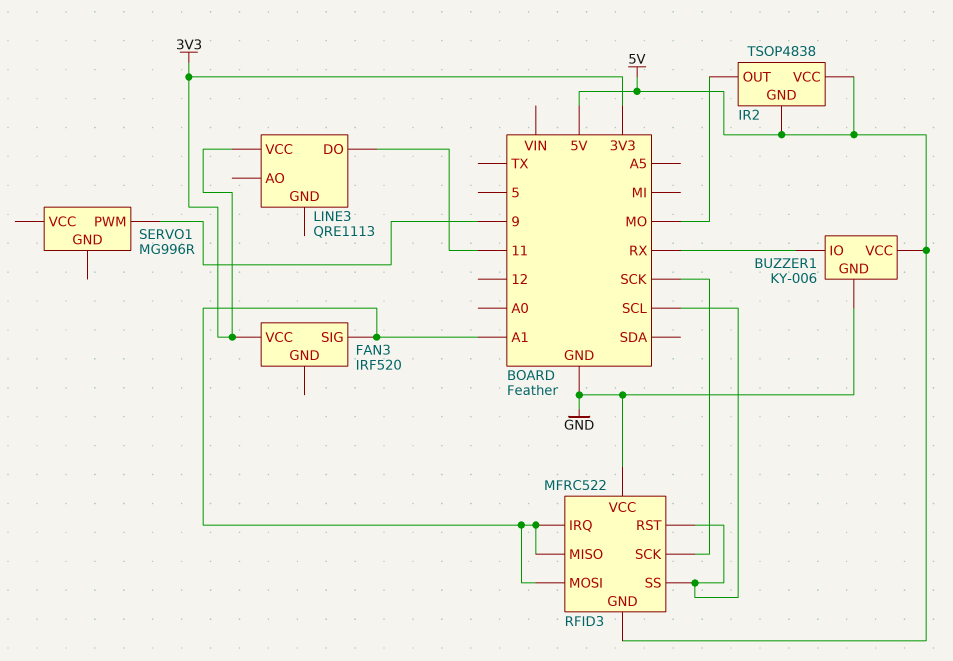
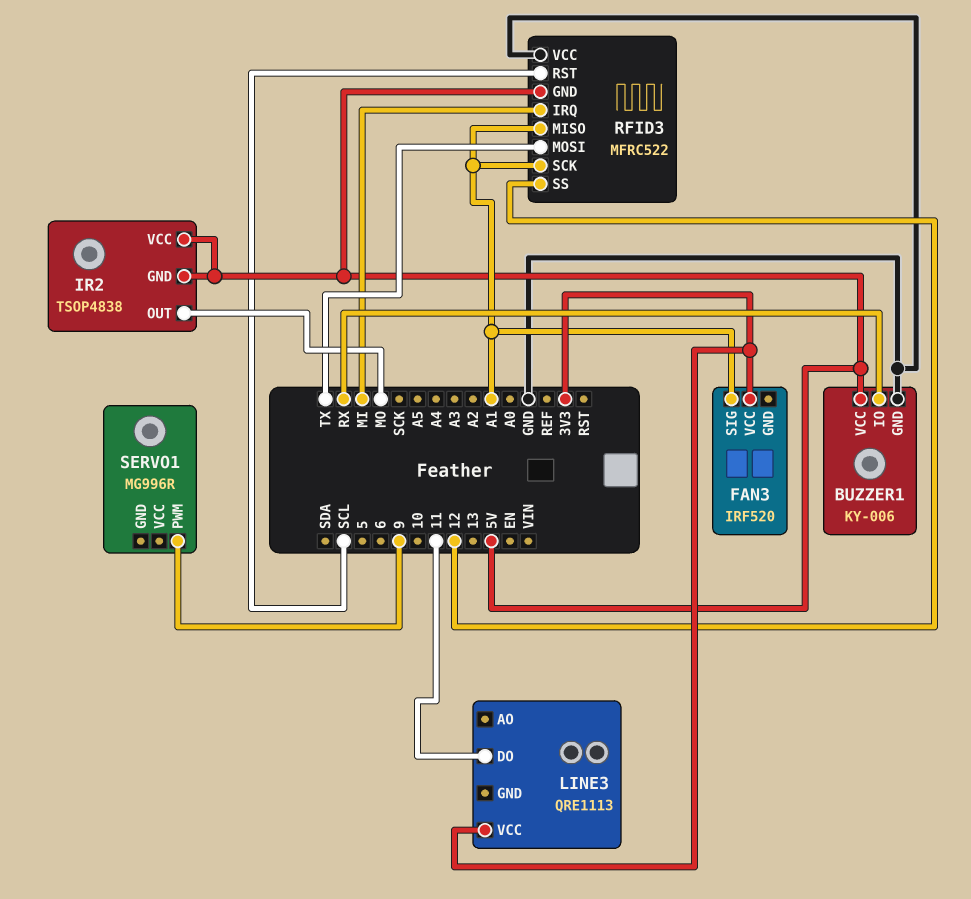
RFID3 pin IRQ: A1 -> MI
RFID3 pin MOSI: A1 -> TX
RFID3 pin SCK: SCK -> A1
RFID3 pin SS: SCL -> 12

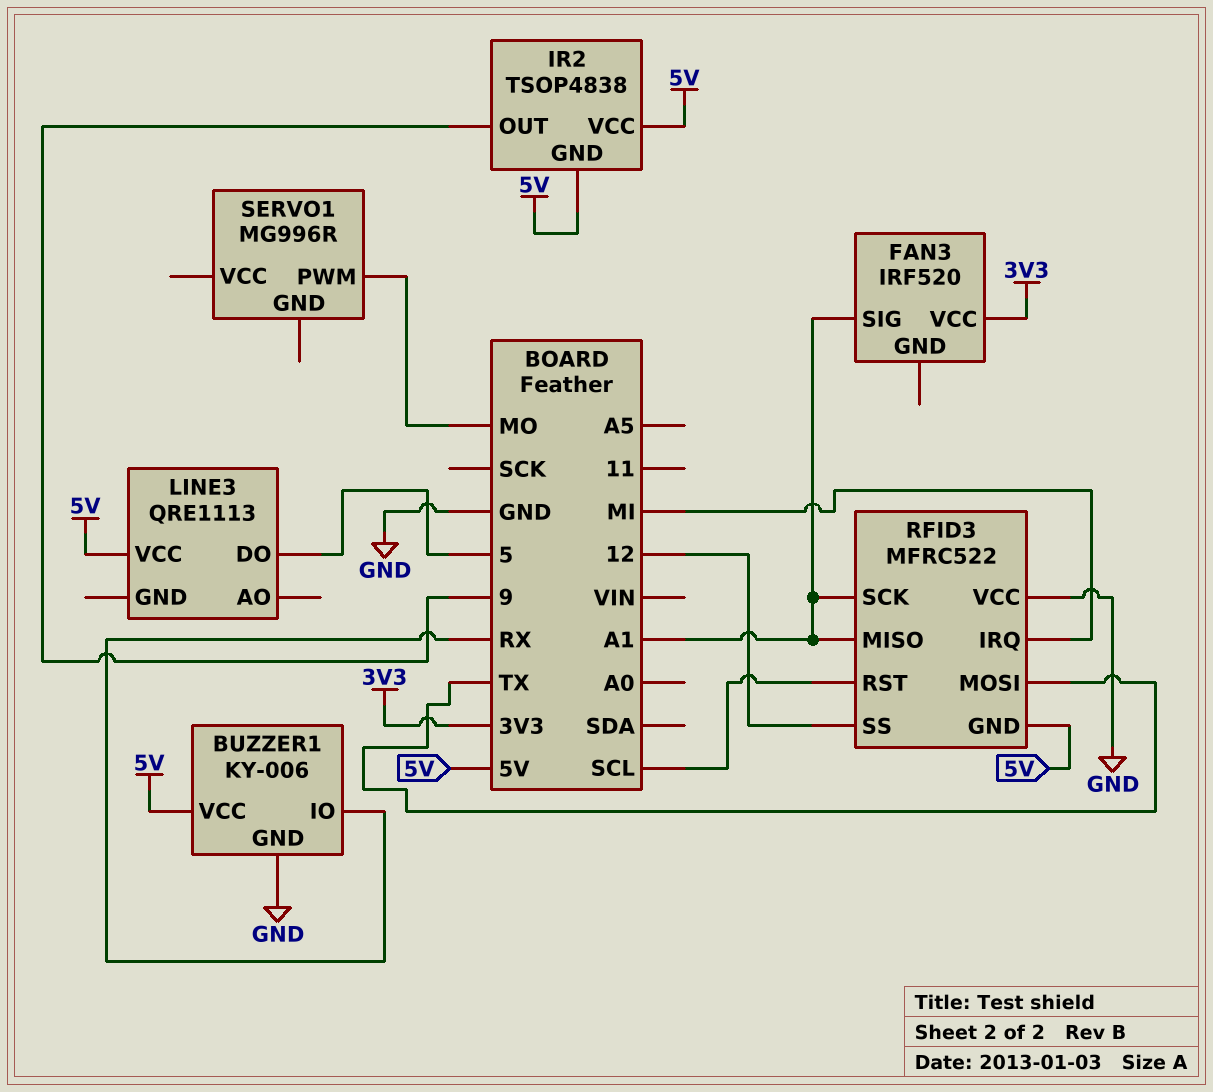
IR2 pin OUT: MO -> 9
LINE3 pin DO: 11 -> 5
LINE3 pin VCC: 3V3 -> 5V
SERVO1 pin PWM: 9 -> MO

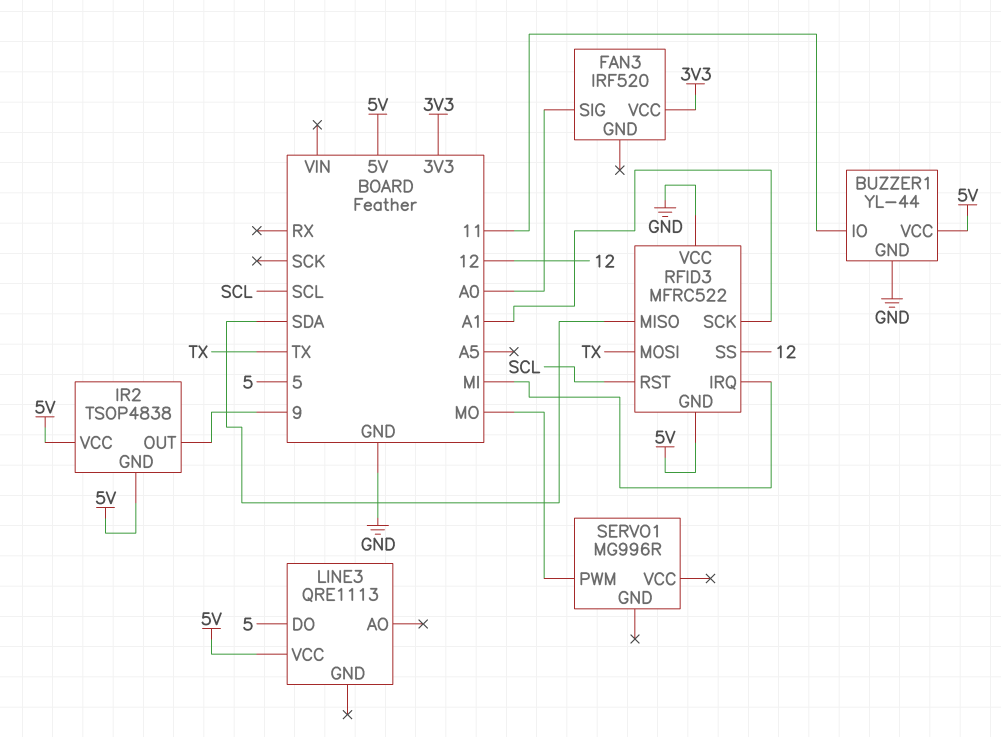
BUZZER1: KY-006 -> YL-44
BUZZER1 pin IO: RX -> 11
FAN3 pin SIG: A1 -> A0
RFID3 pin MISO: A1 -> SDA

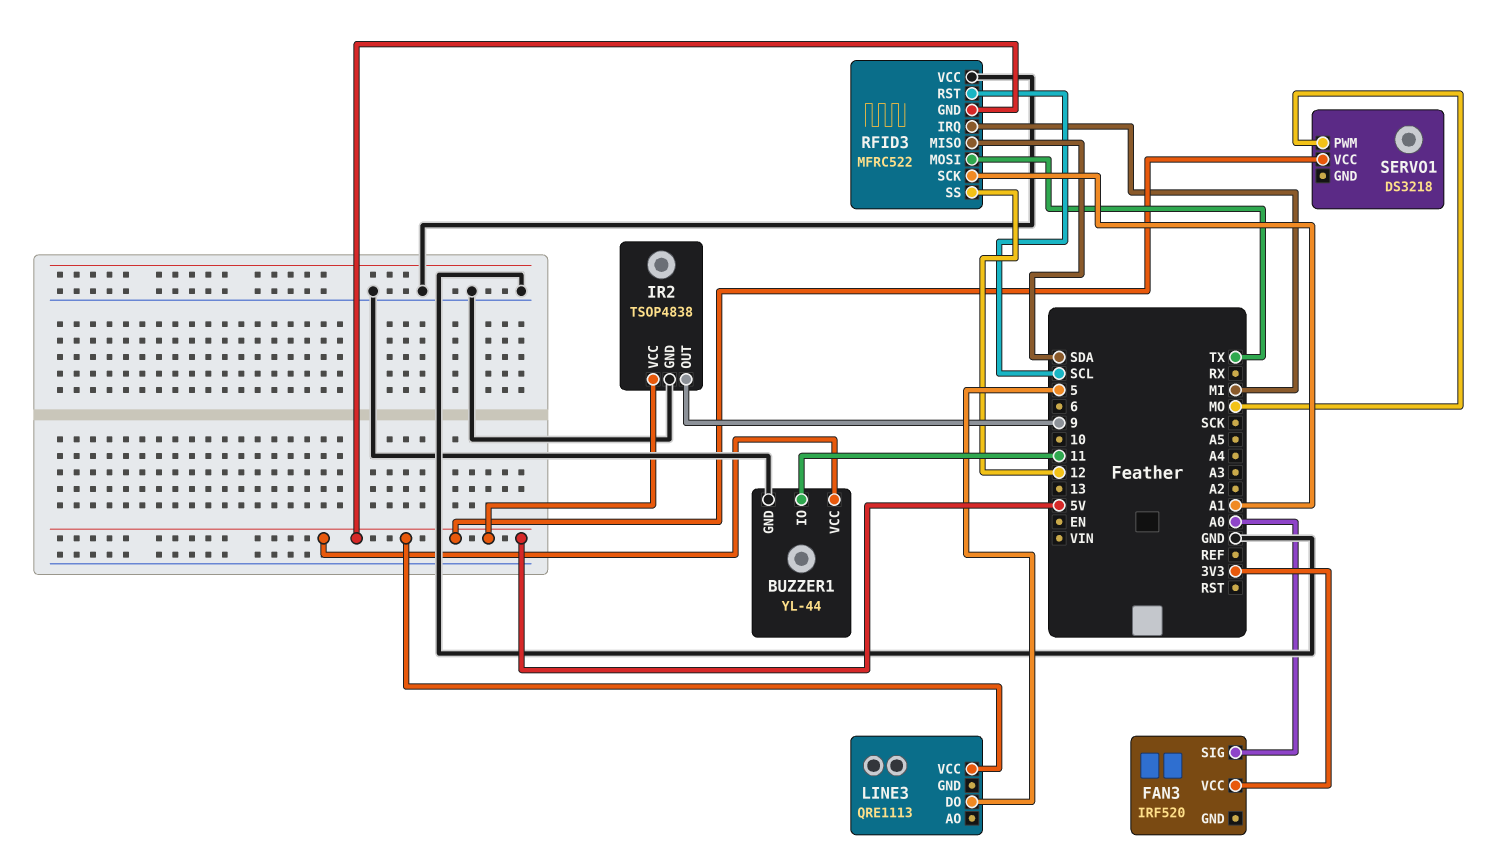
IR2 pin GND: 5V -> GND
SERVO1: MG996R -> DS3218
SERVO1 pin VCC: none -> 5V

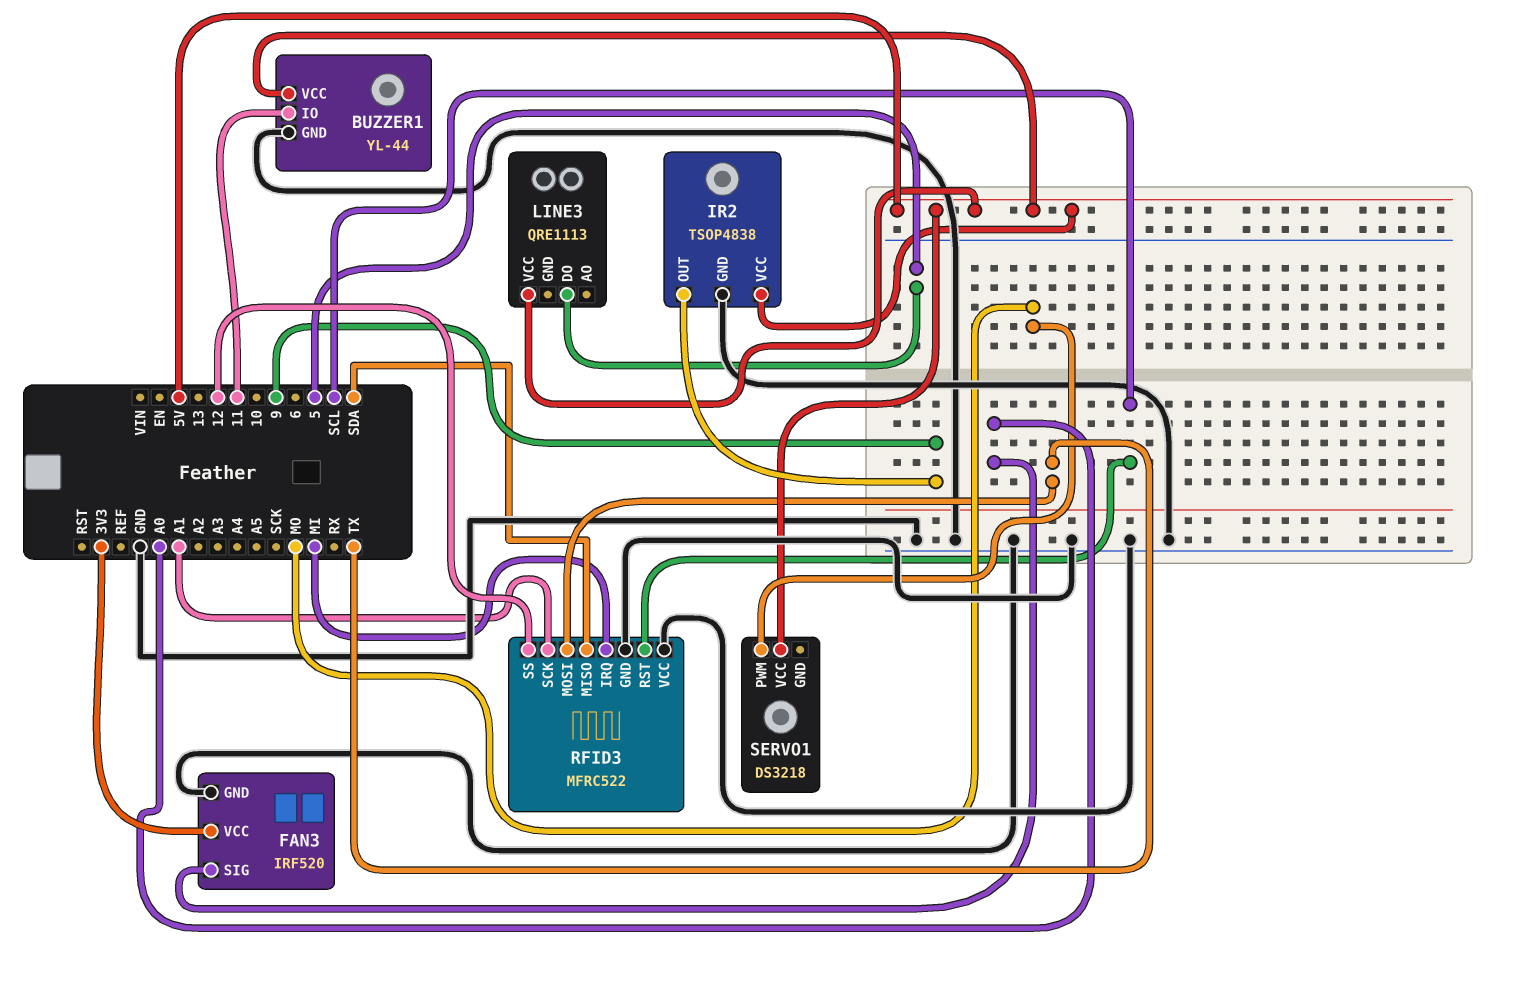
FAN3 pin GND: none -> GND
RFID3 pin GND: 5V -> GND

